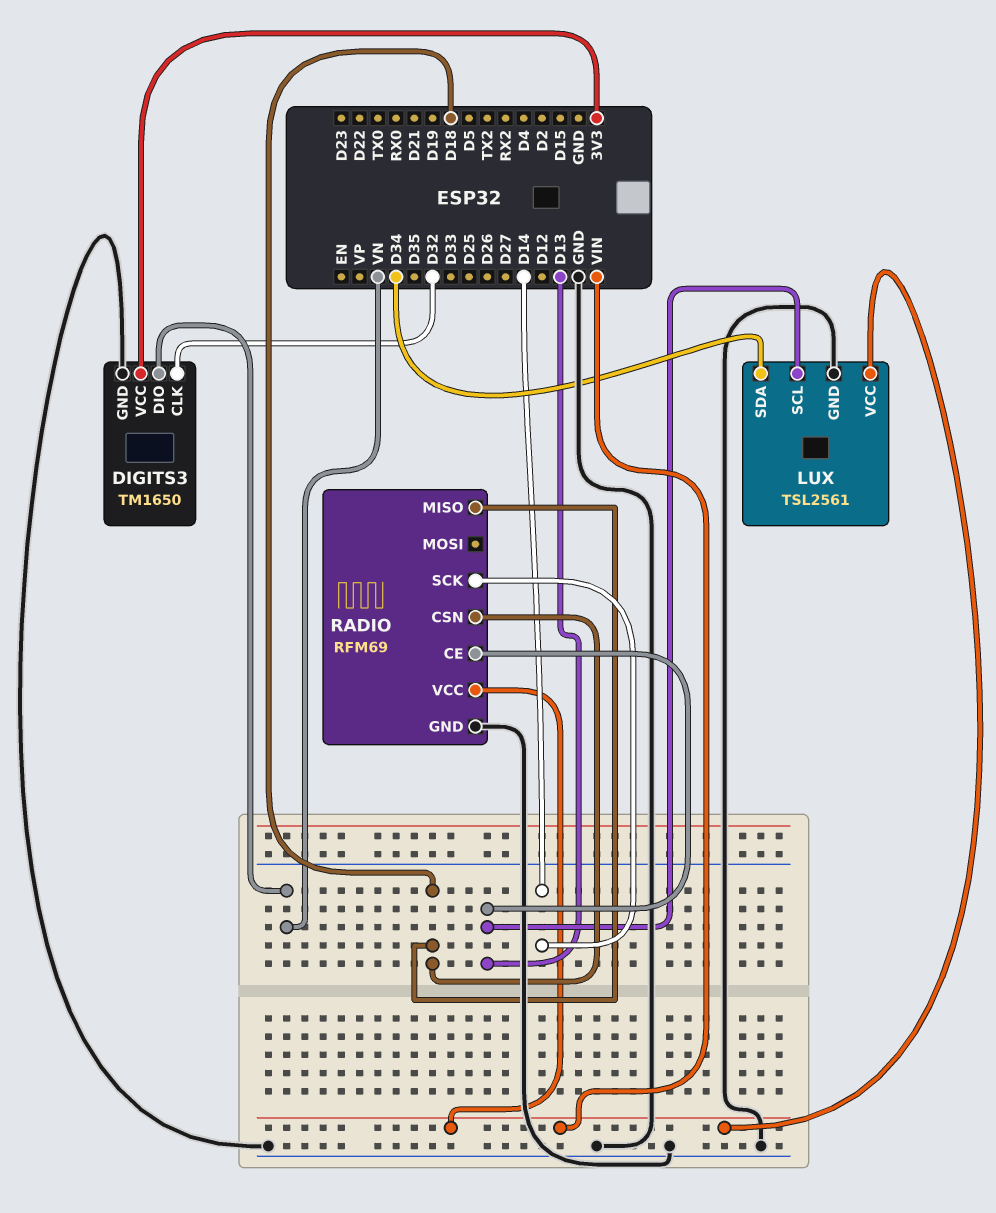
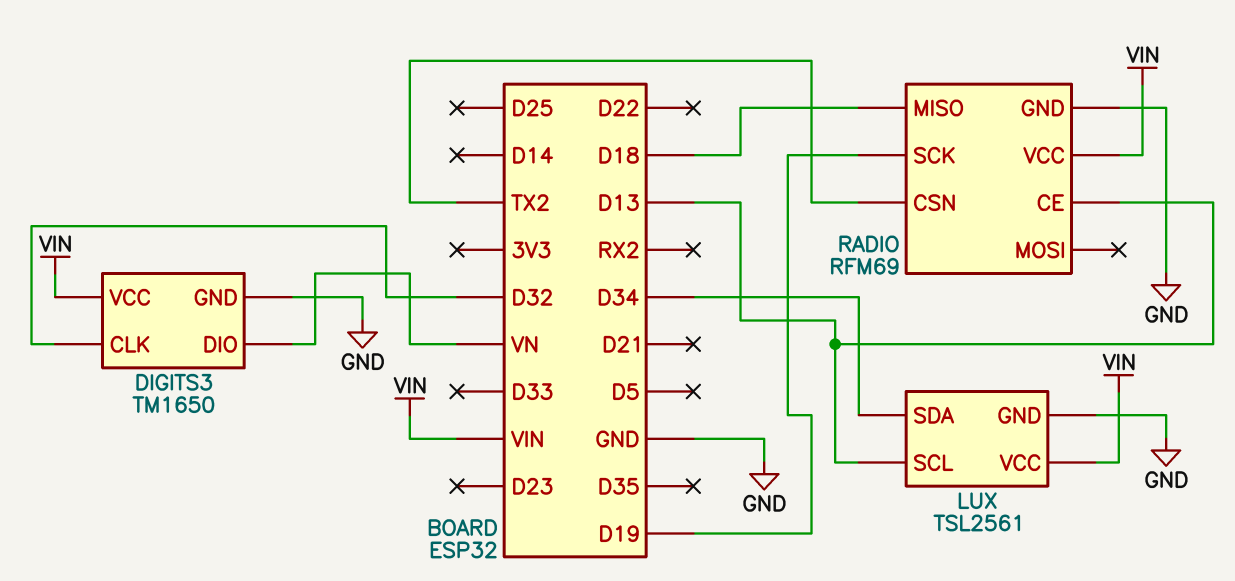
DIGITS3 pin VCC: 3V3 -> VIN
RADIO pin CSN: D18 -> TX2
RADIO pin SCK: D14 -> D19

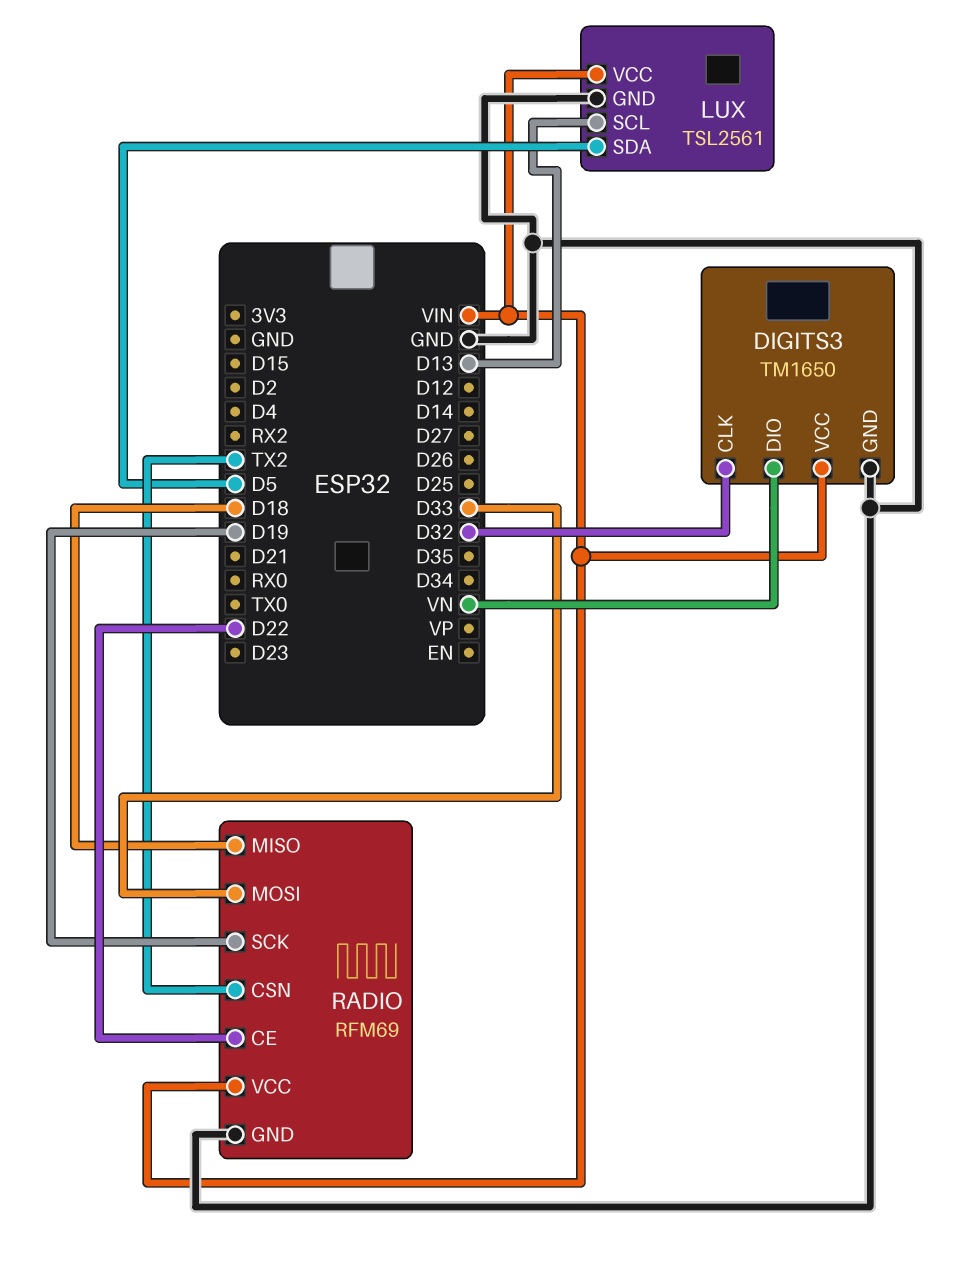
LUX pin SDA: D34 -> D5
RADIO pin CE: D13 -> D22
RADIO pin MOSI: none -> D33

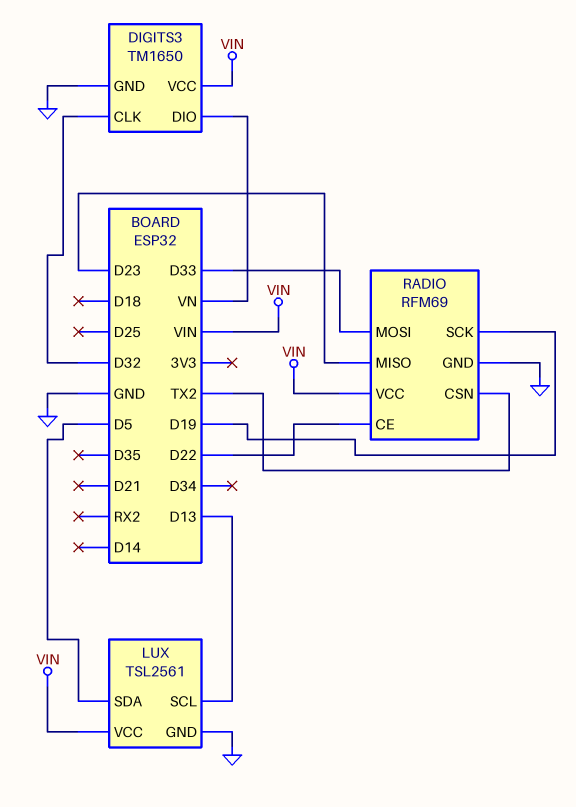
RADIO pin MISO: D18 -> D23

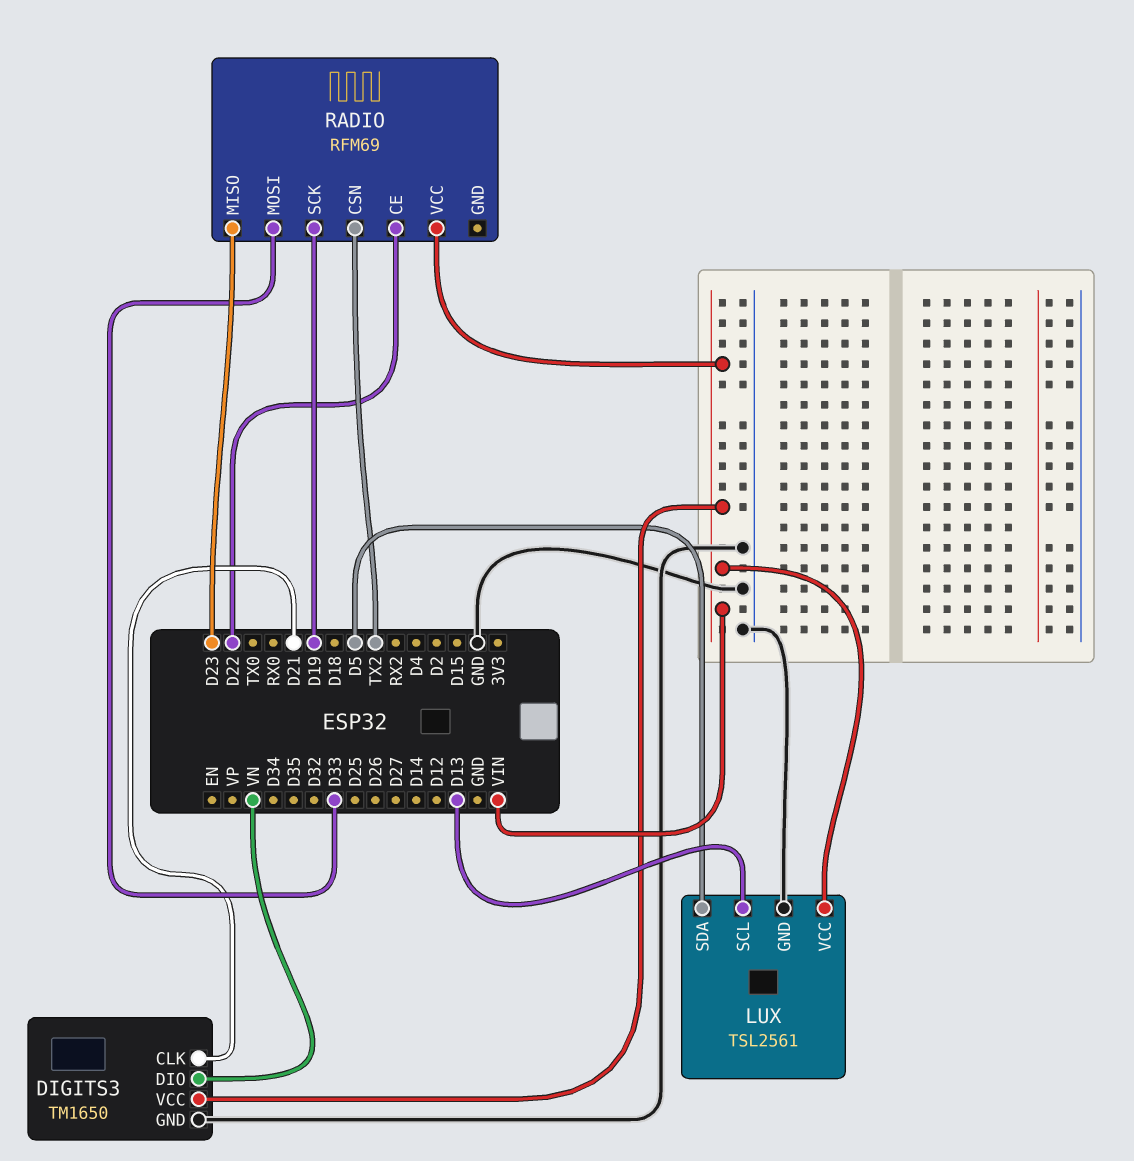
DIGITS3 pin CLK: D32 -> D21
RADIO pin GND: GND -> none

